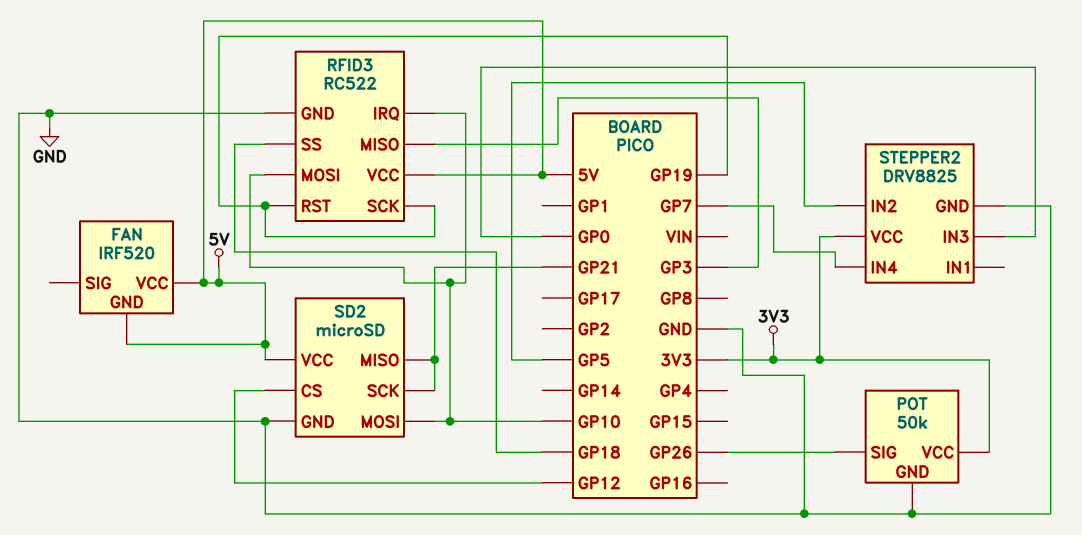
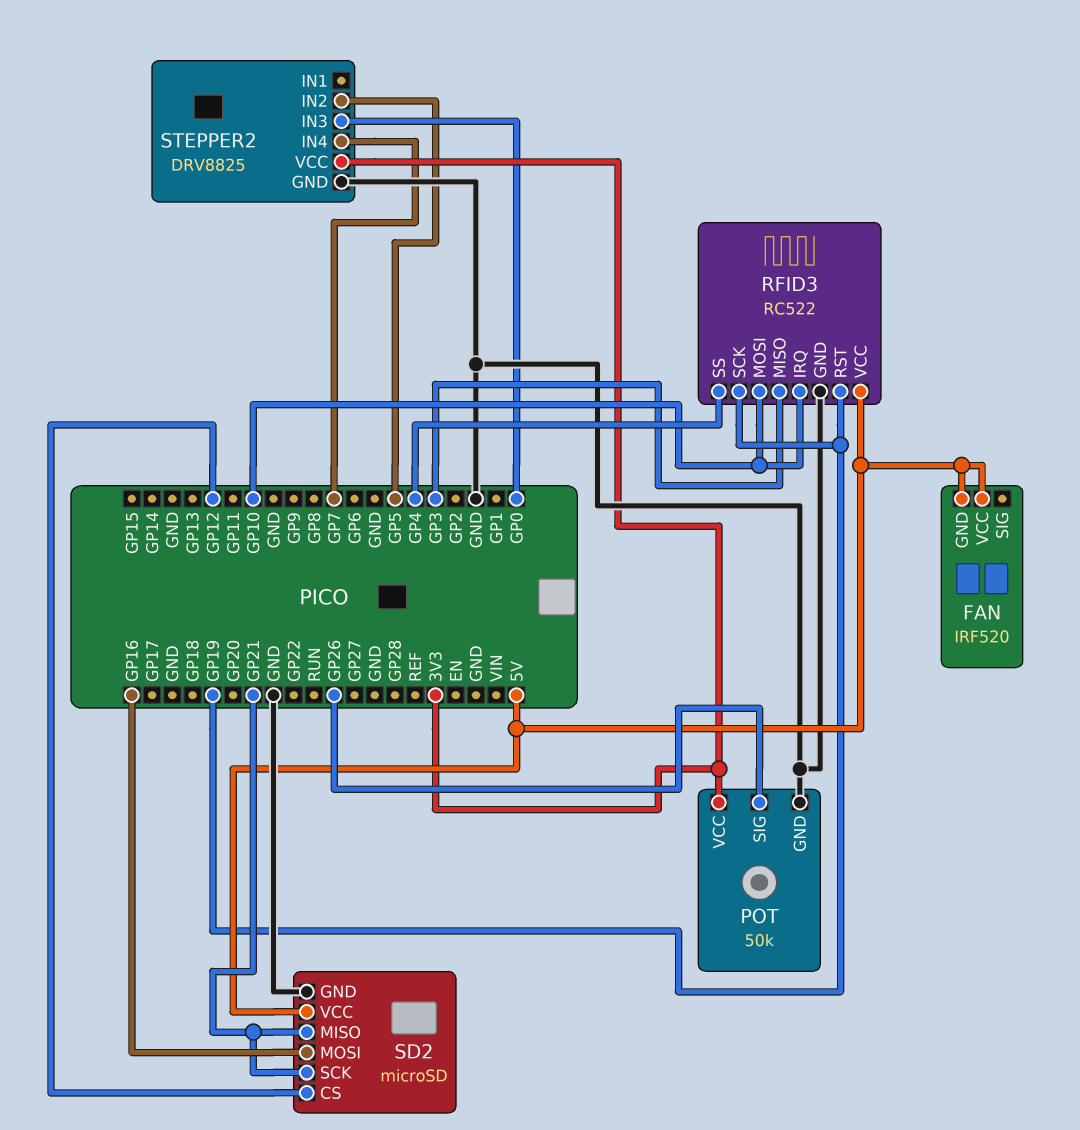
RFID3 pin SS: GP18 -> GP4
SD2 pin MOSI: GP10 -> GP16

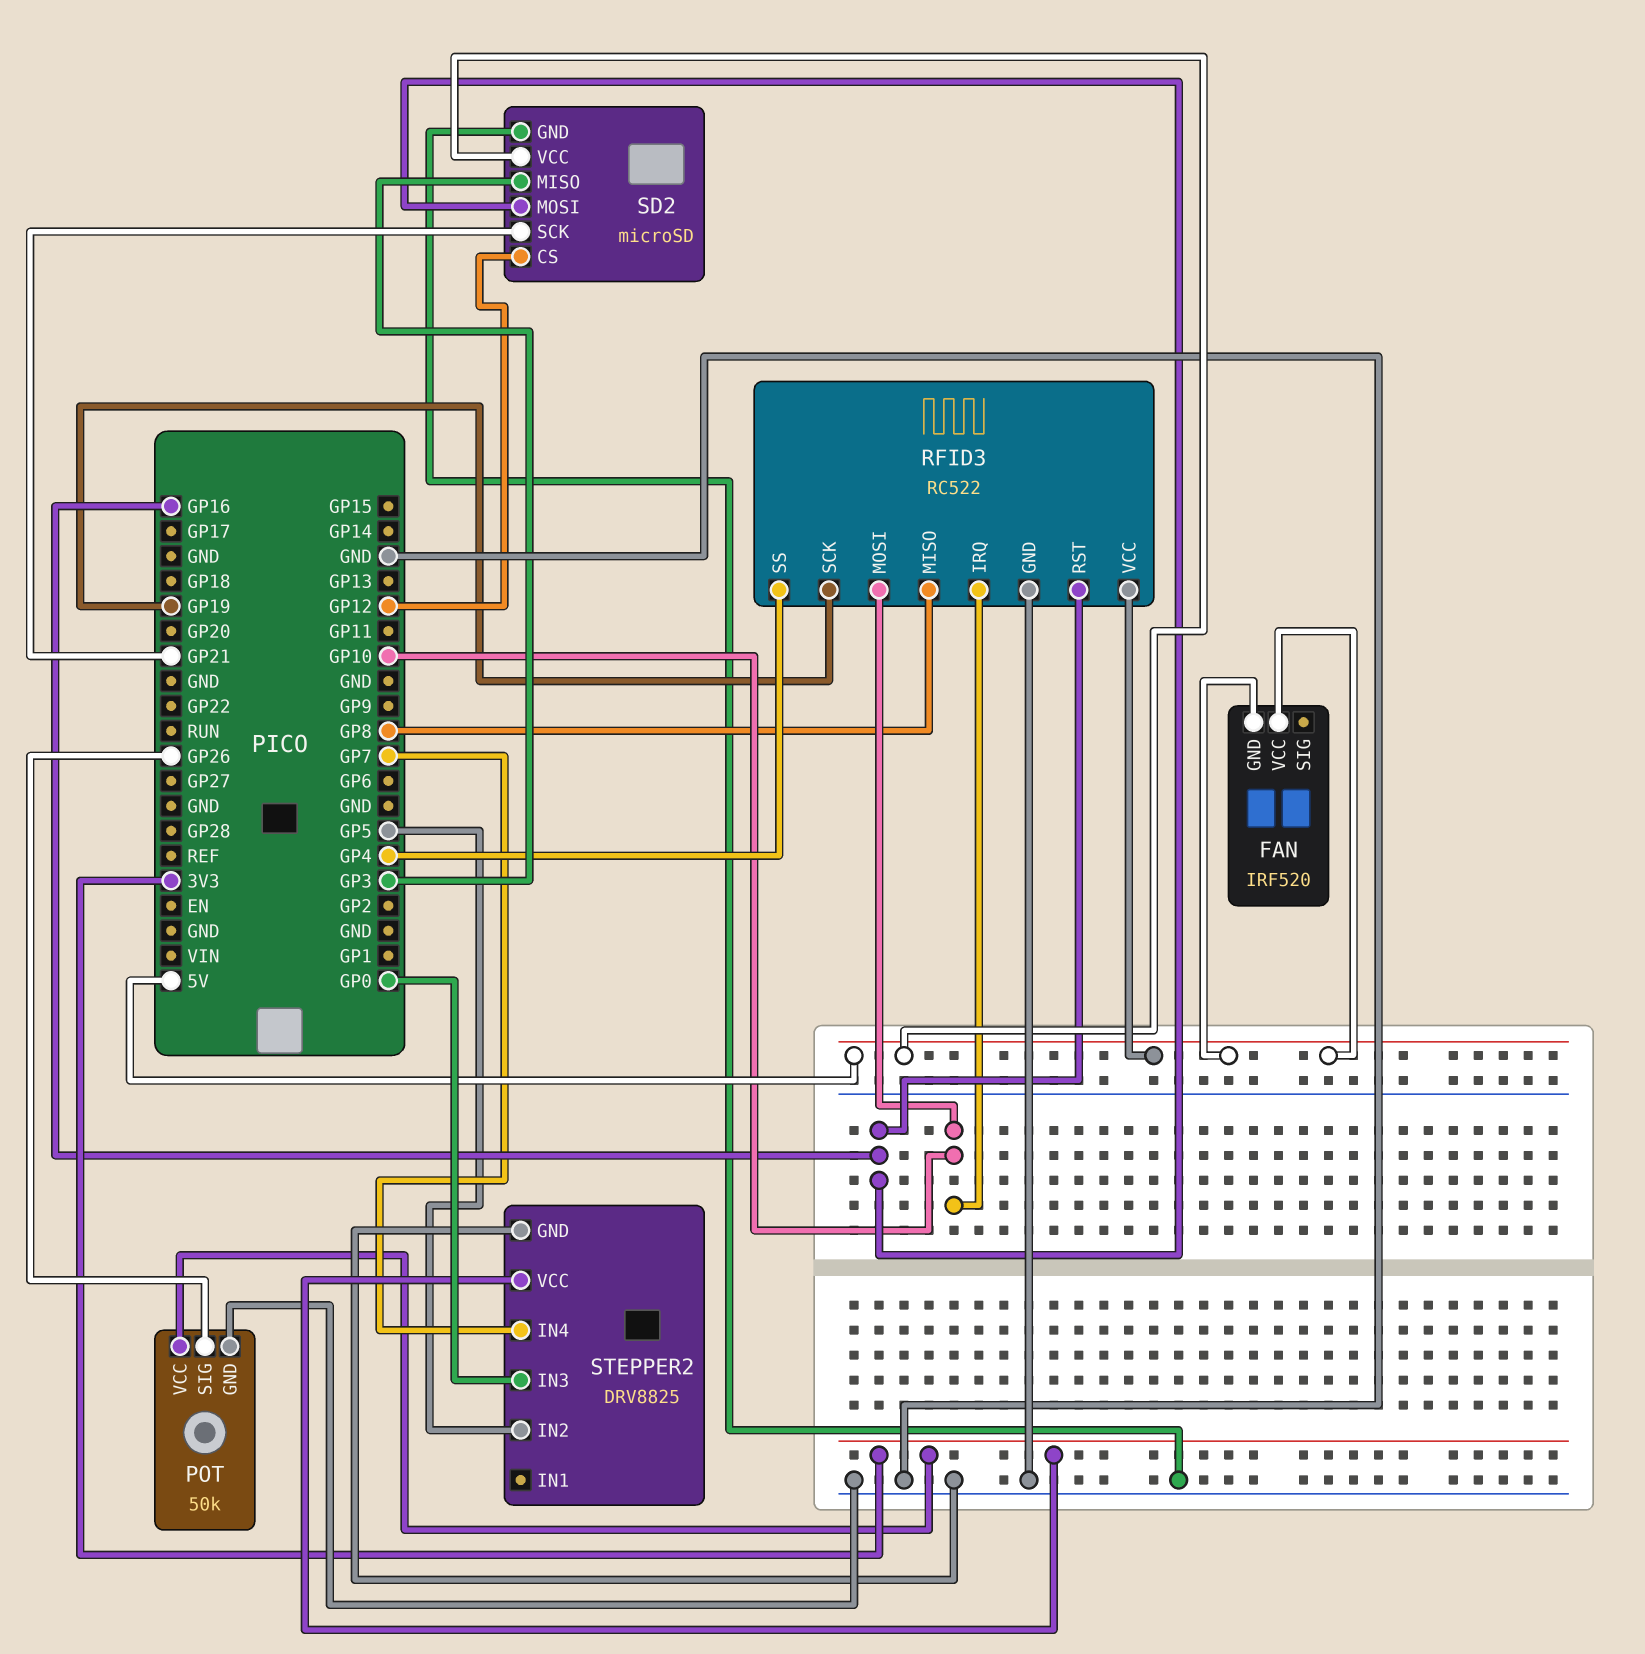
RFID3 pin MISO: GP3 -> GP8
RFID3 pin RST: GP19 -> GP16
SD2 pin MISO: GP21 -> GP3

